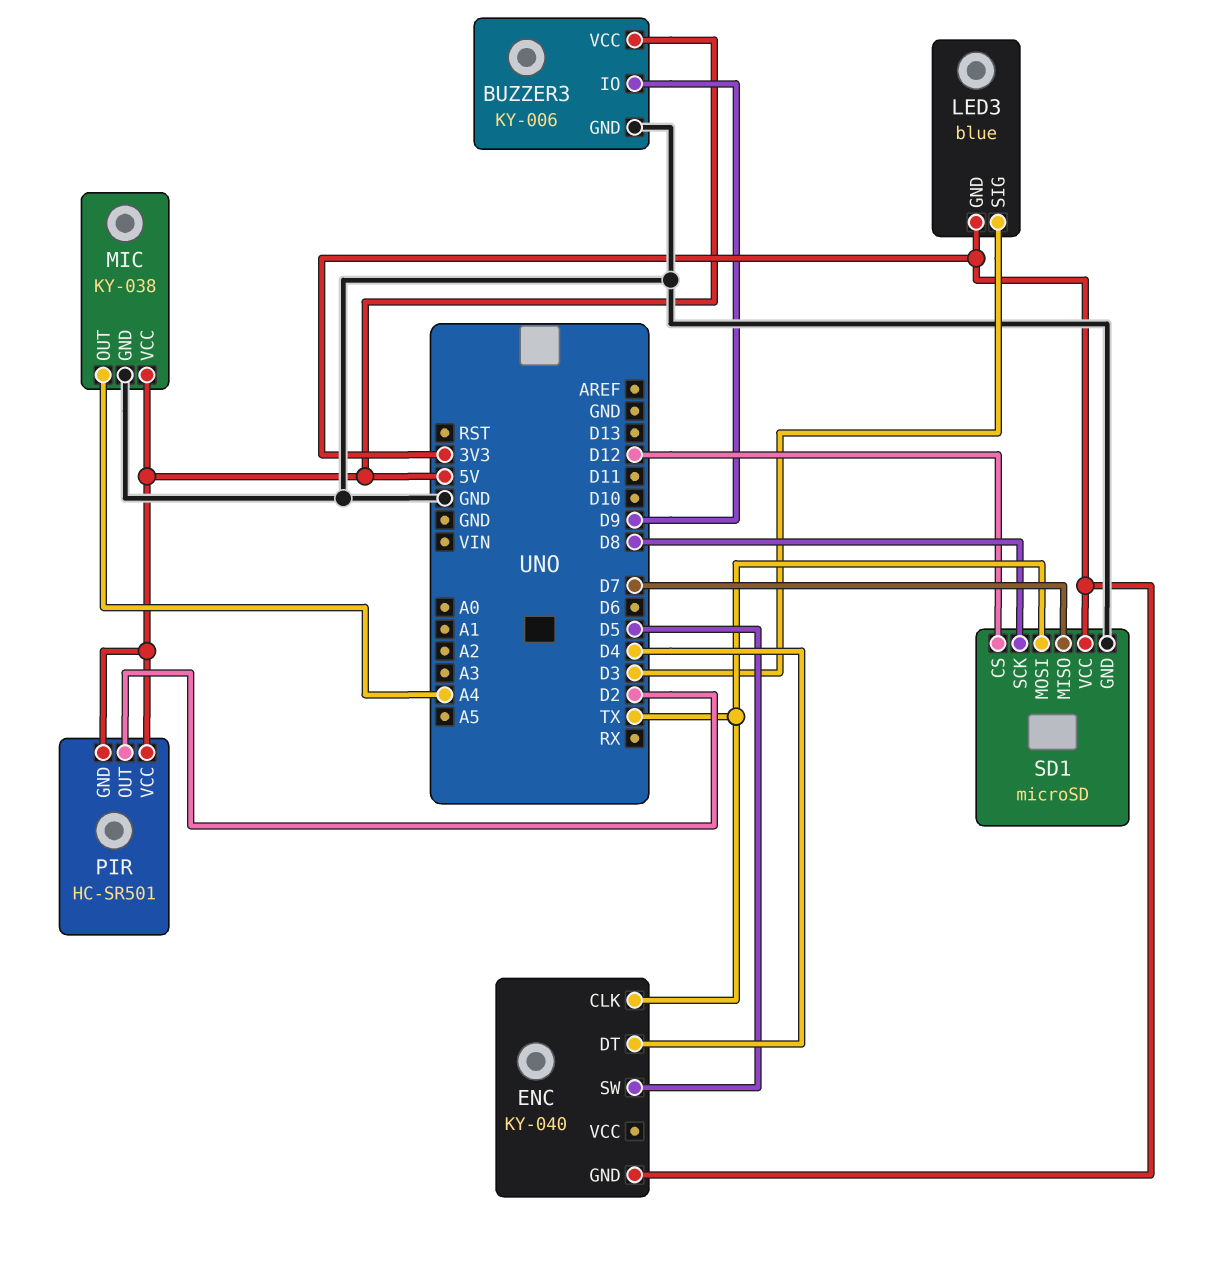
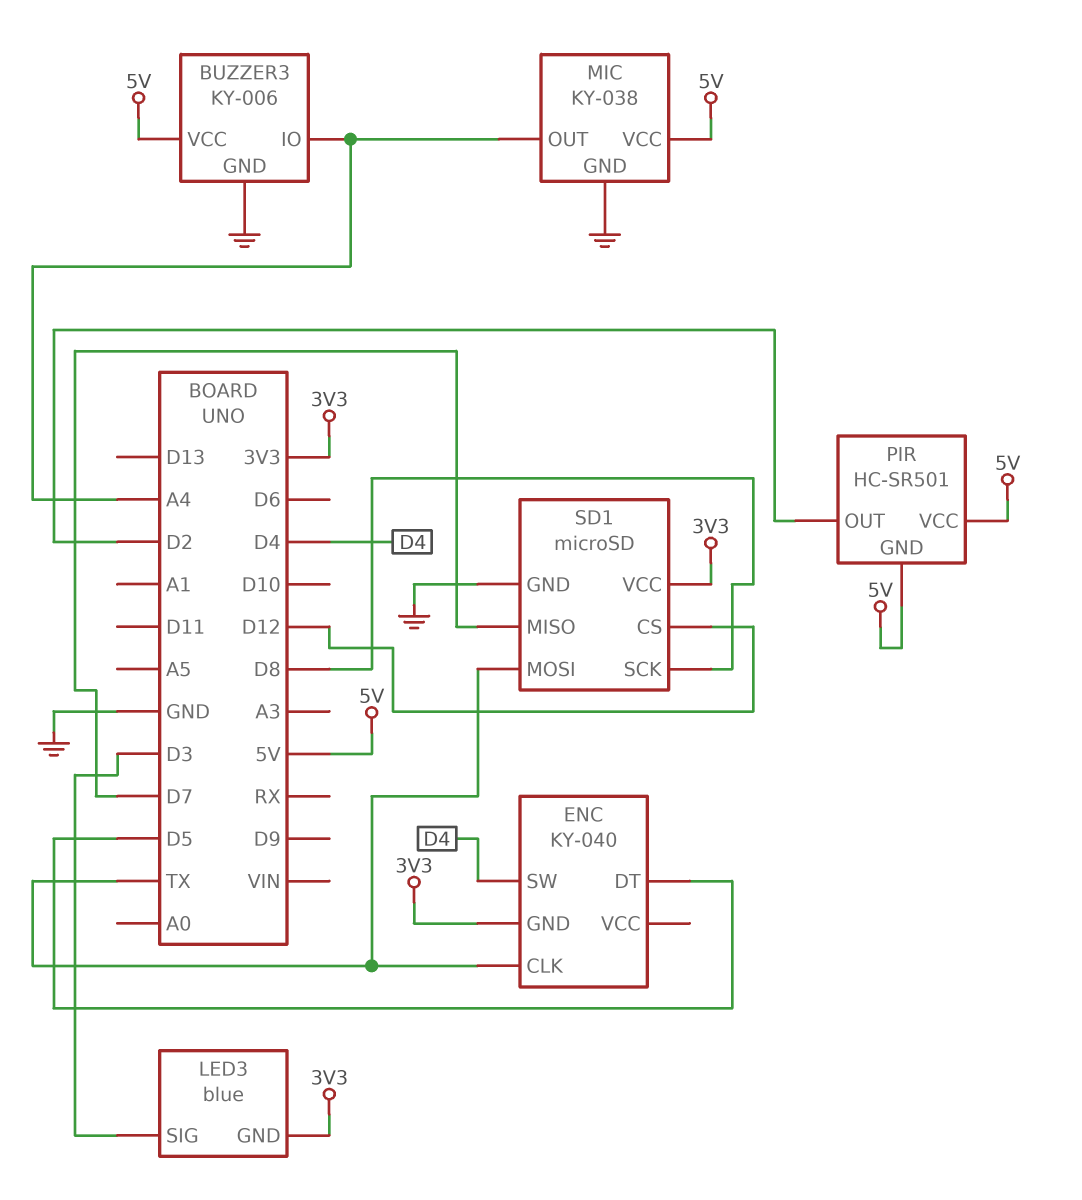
BUZZER3 pin IO: D9 -> A4
ENC pin DT: D4 -> D5
ENC pin SW: D5 -> D4

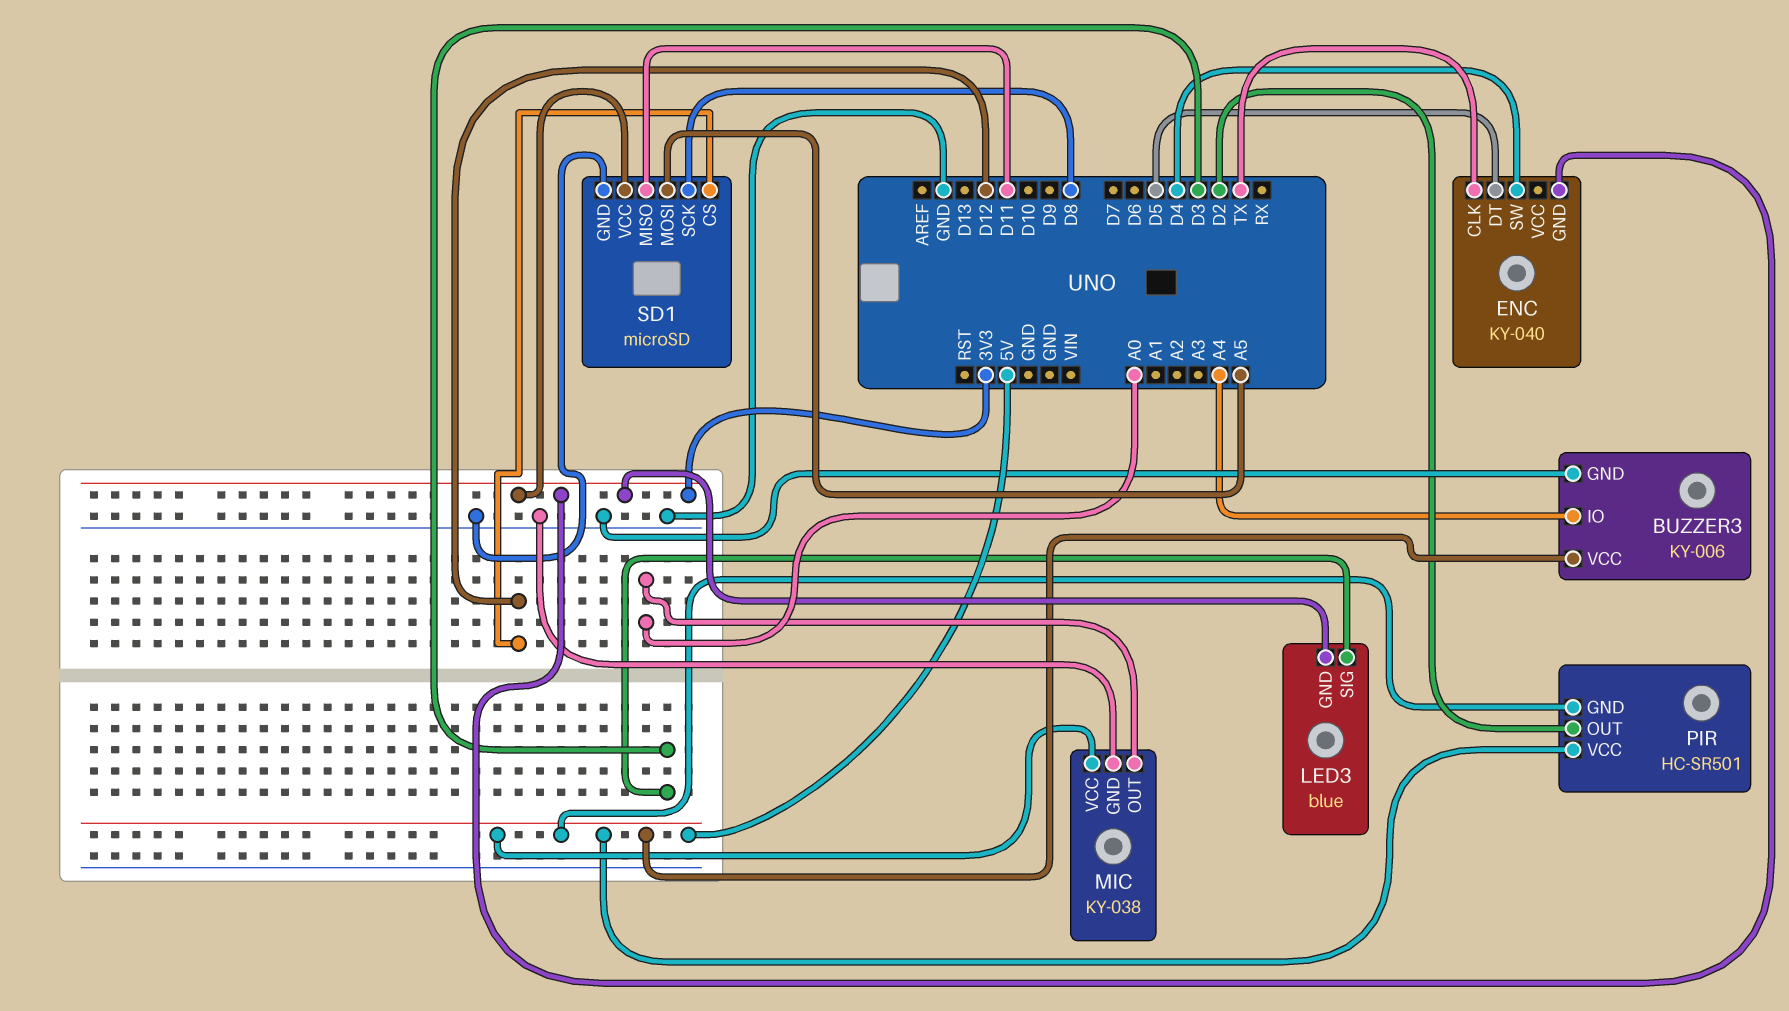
MIC pin OUT: A4 -> A0
SD1 pin MISO: D7 -> D11
SD1 pin MOSI: TX -> A5

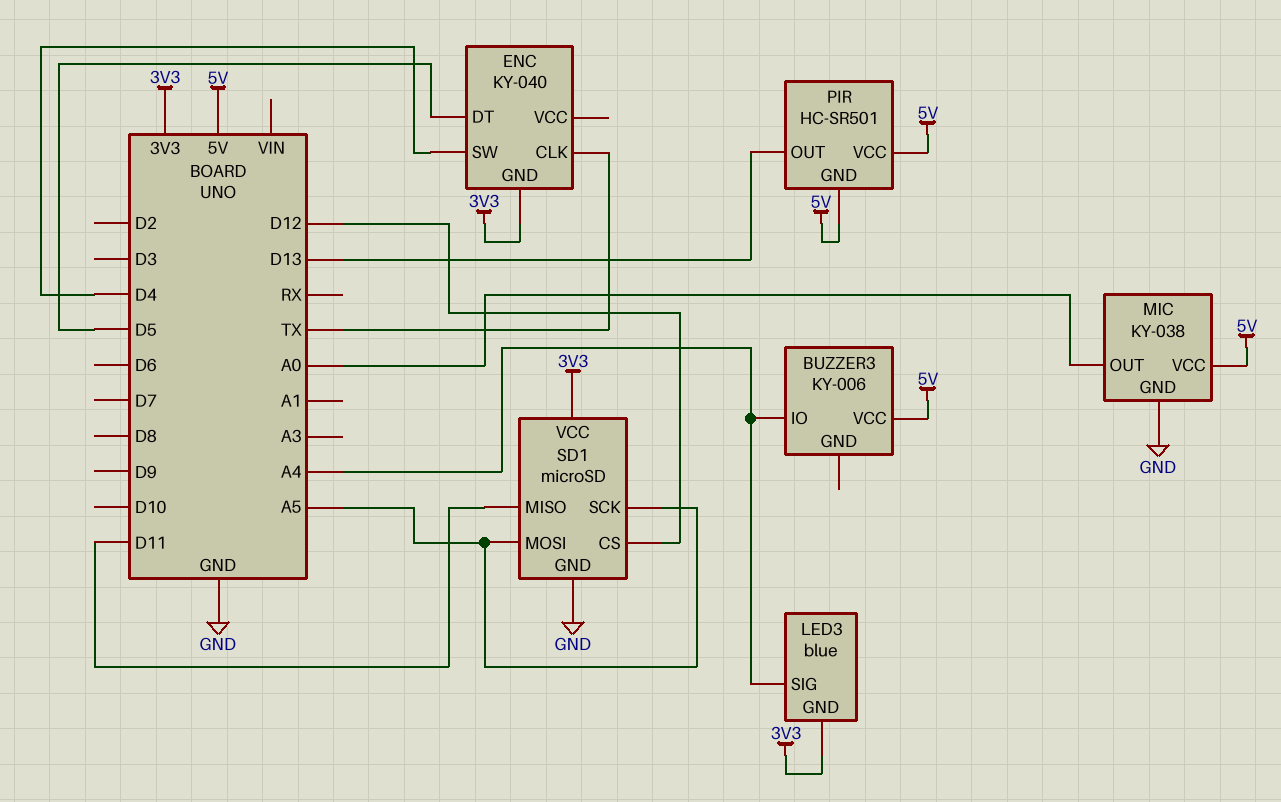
BUZZER3 pin GND: GND -> none
LED3 pin SIG: D3 -> A4
PIR pin OUT: D2 -> D13
SD1 pin SCK: D8 -> A5

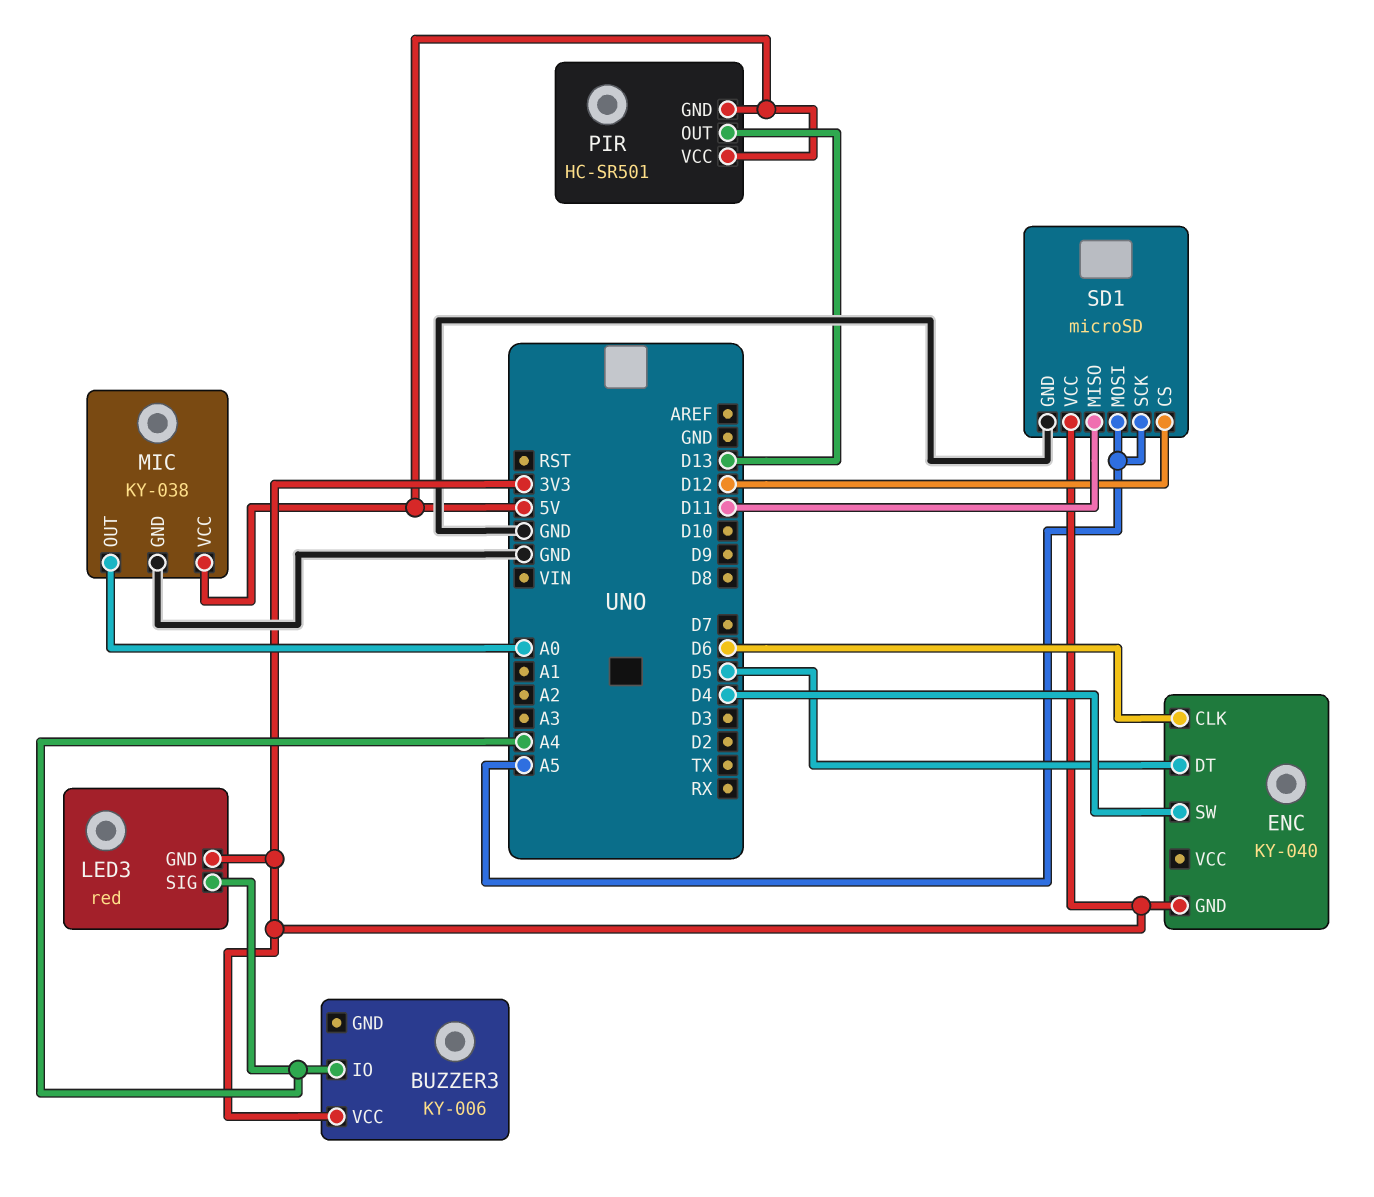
BUZZER3 pin VCC: 5V -> 3V3
ENC pin CLK: TX -> D6
LED3: blue -> red

